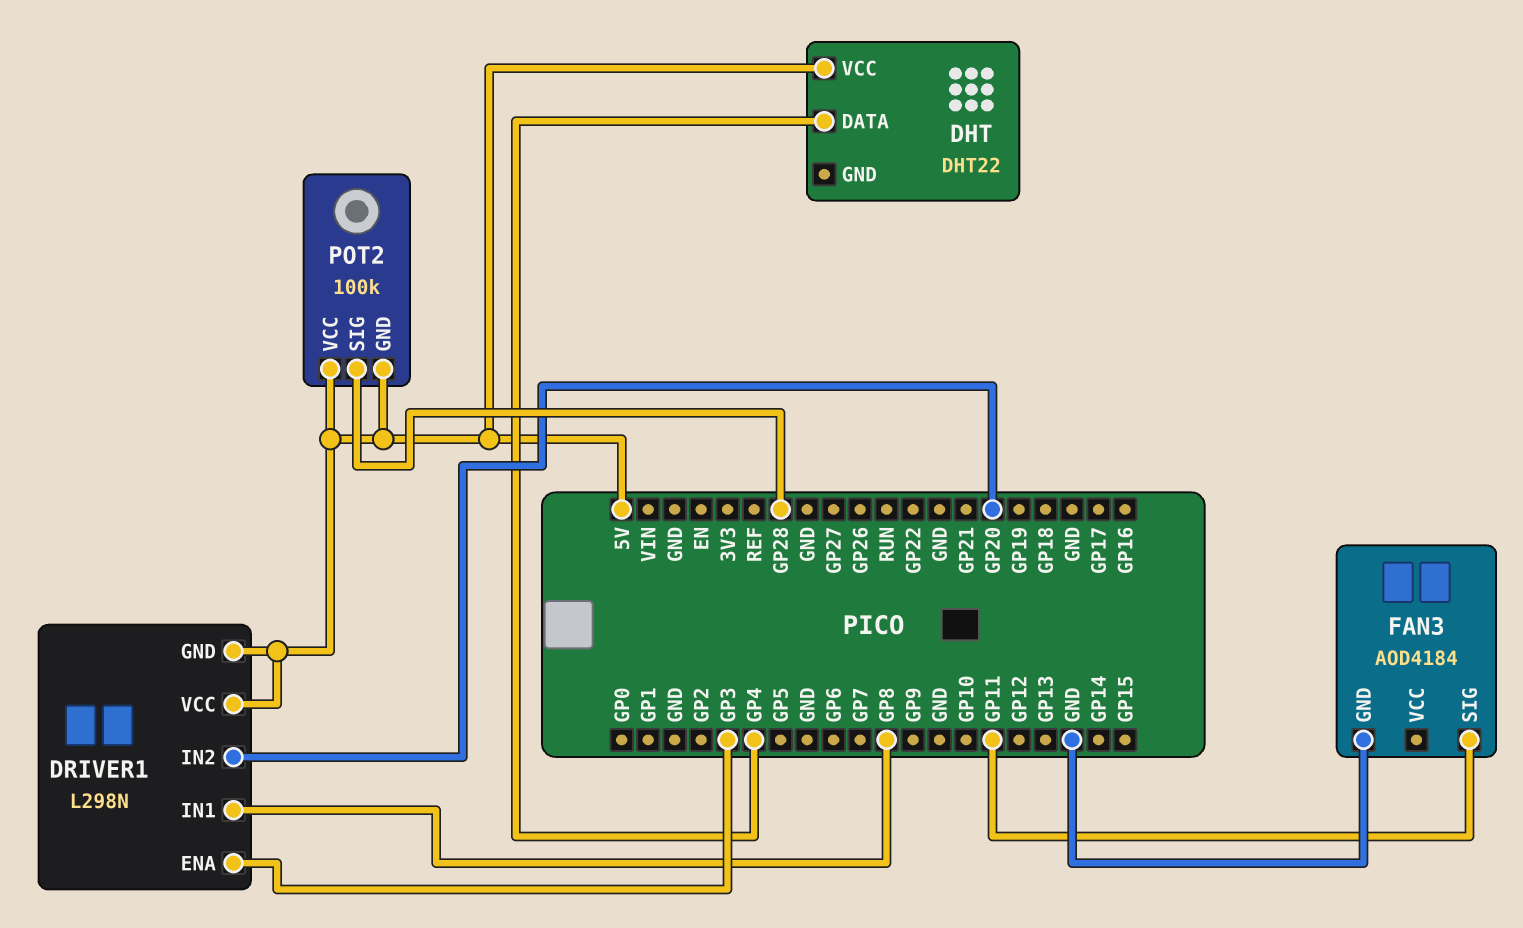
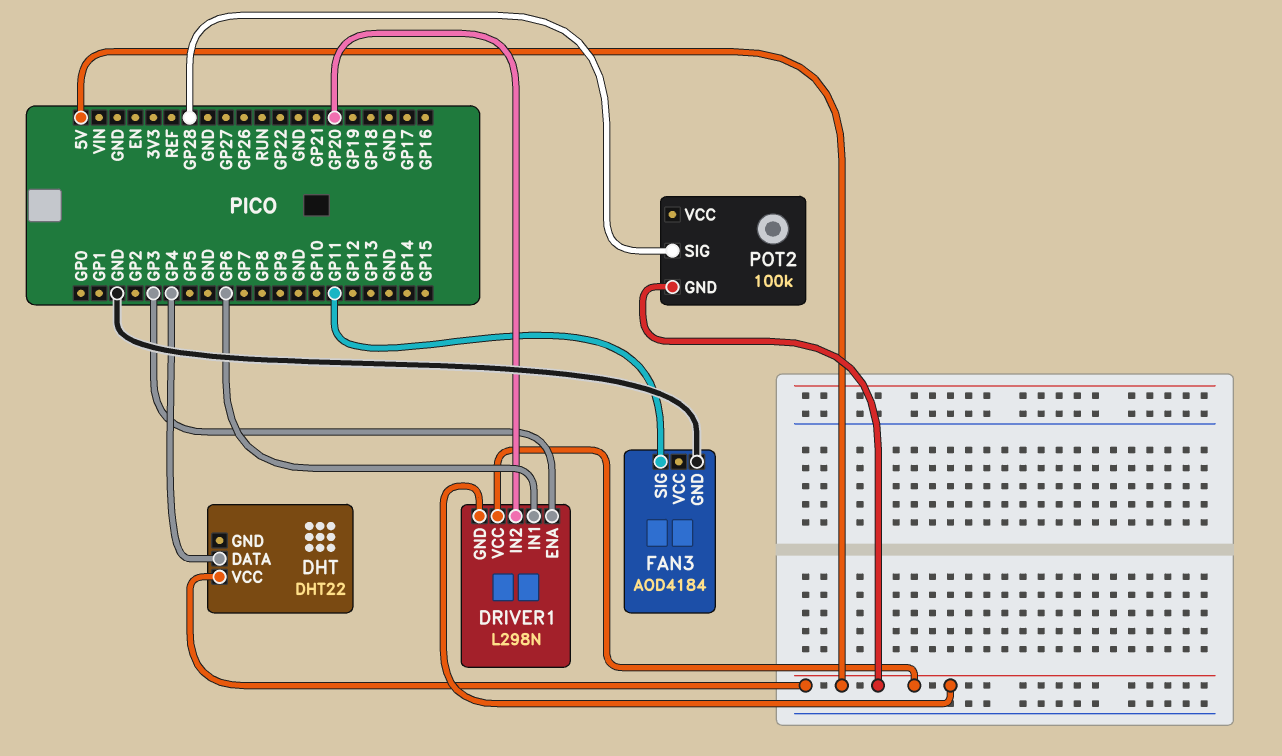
DRIVER1 pin IN1: GP8 -> GP6
POT2 pin VCC: 5V -> none

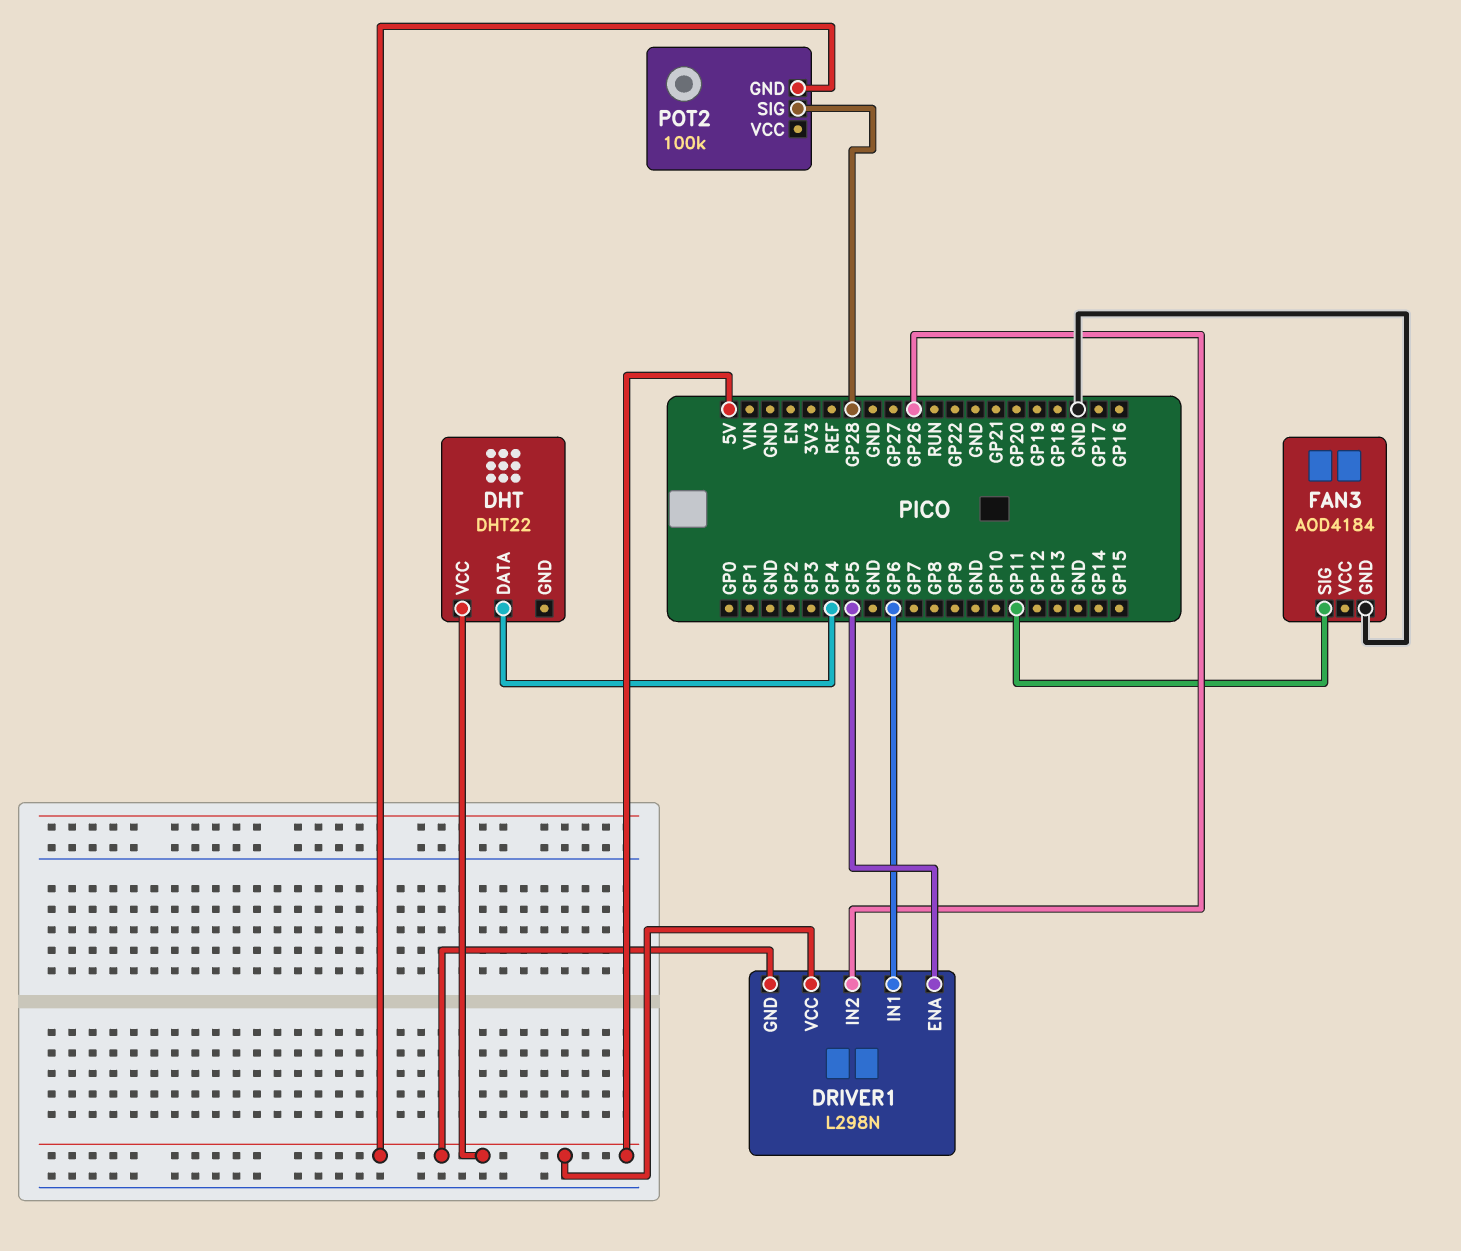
DRIVER1 pin ENA: GP3 -> GP5
DRIVER1 pin IN2: GP20 -> GP26

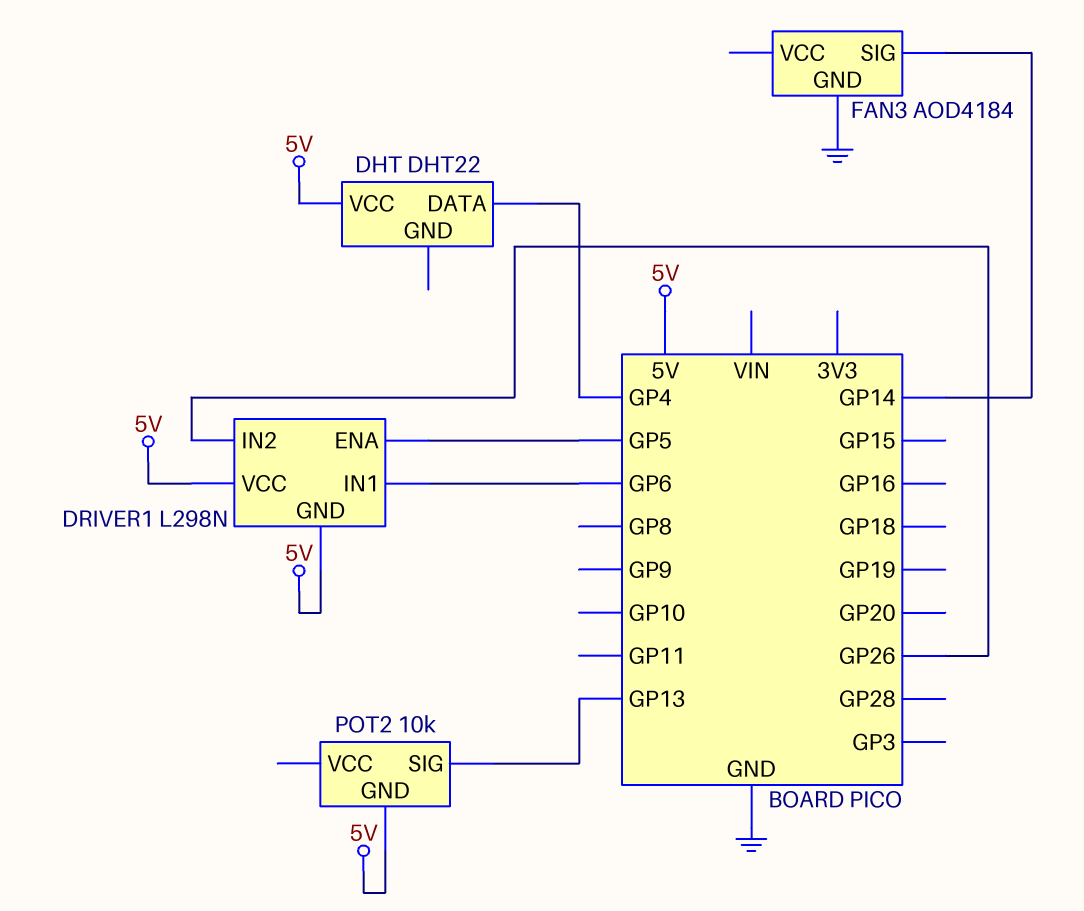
FAN3 pin SIG: GP11 -> GP14
POT2: 100k -> 10k
POT2 pin SIG: GP28 -> GP13

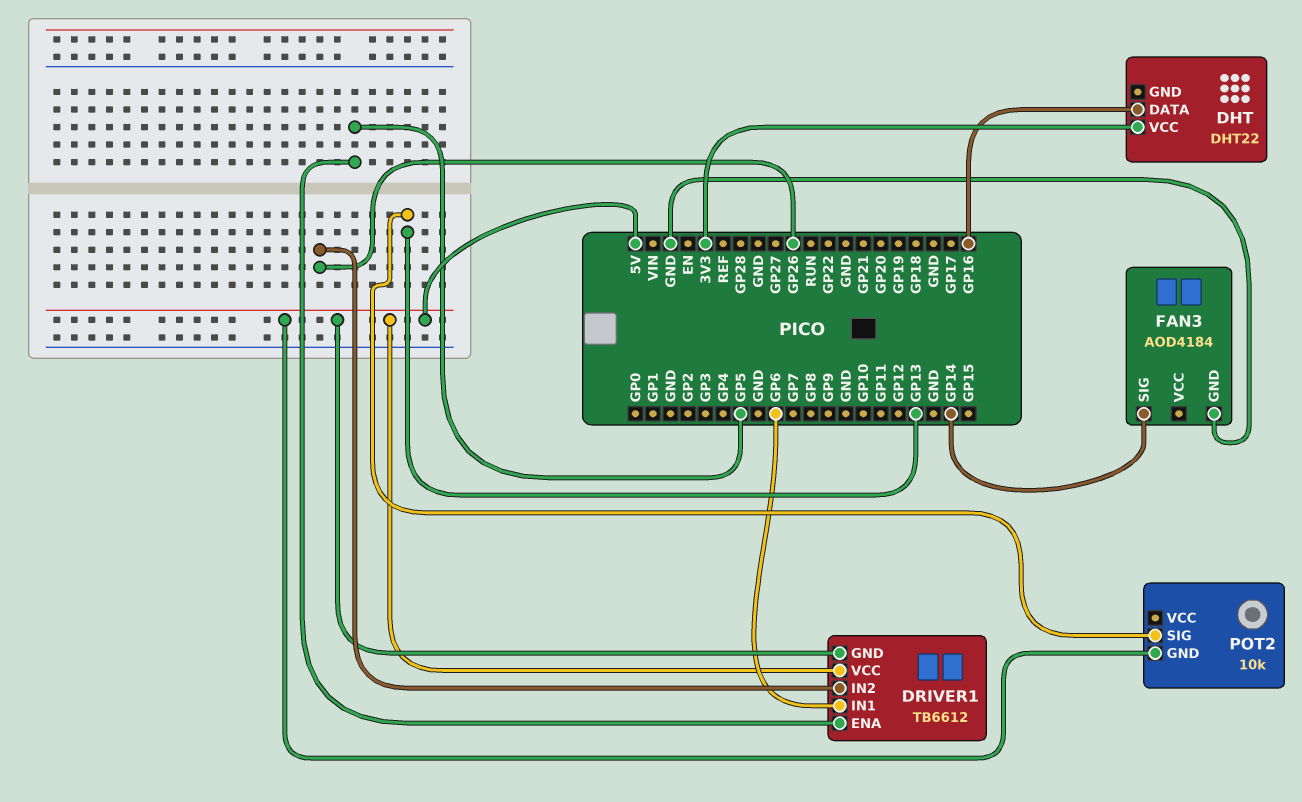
DHT pin DATA: GP4 -> GP16
DHT pin VCC: 5V -> 3V3
DRIVER1: L298N -> TB6612

